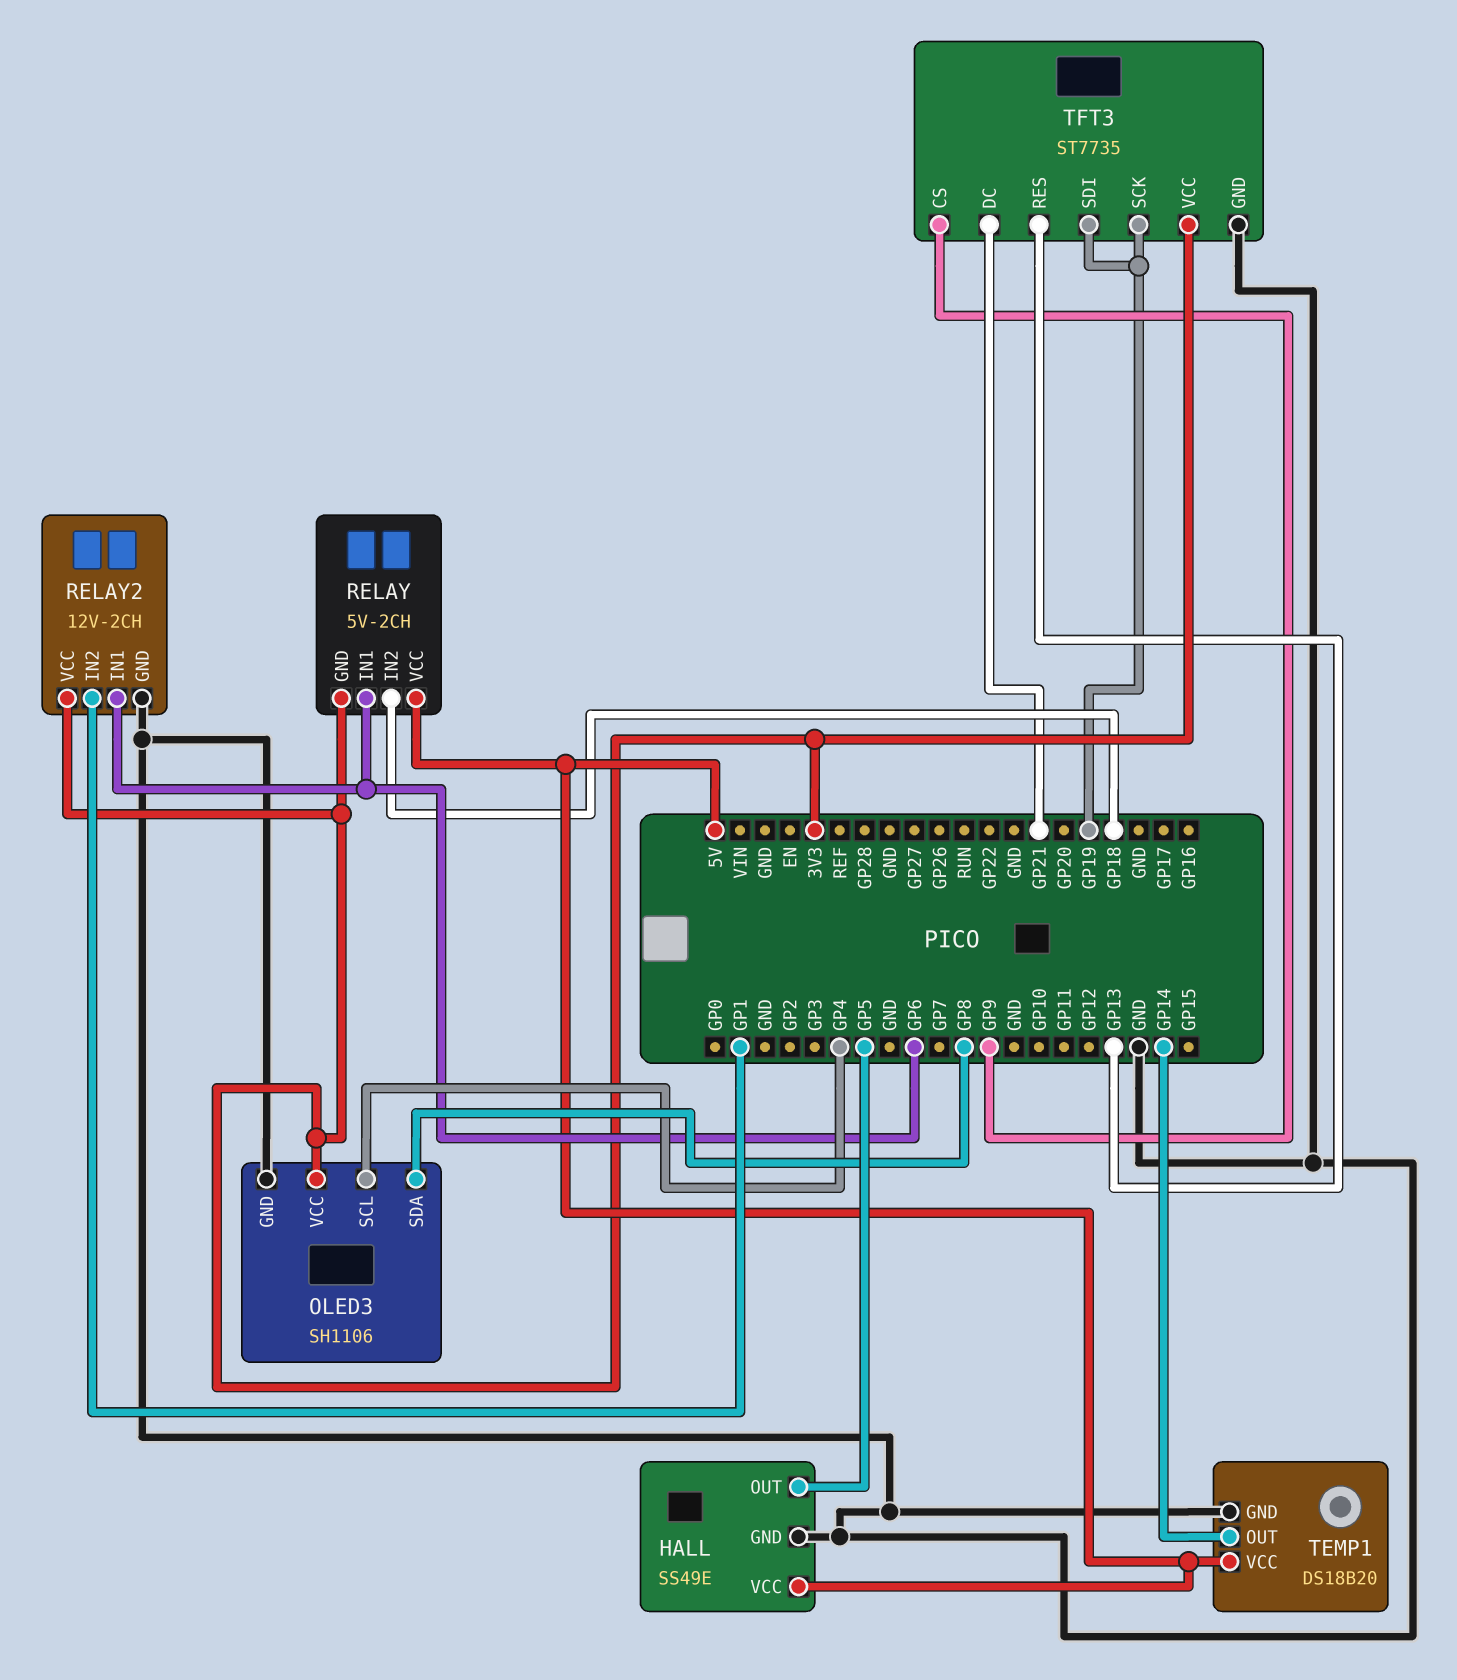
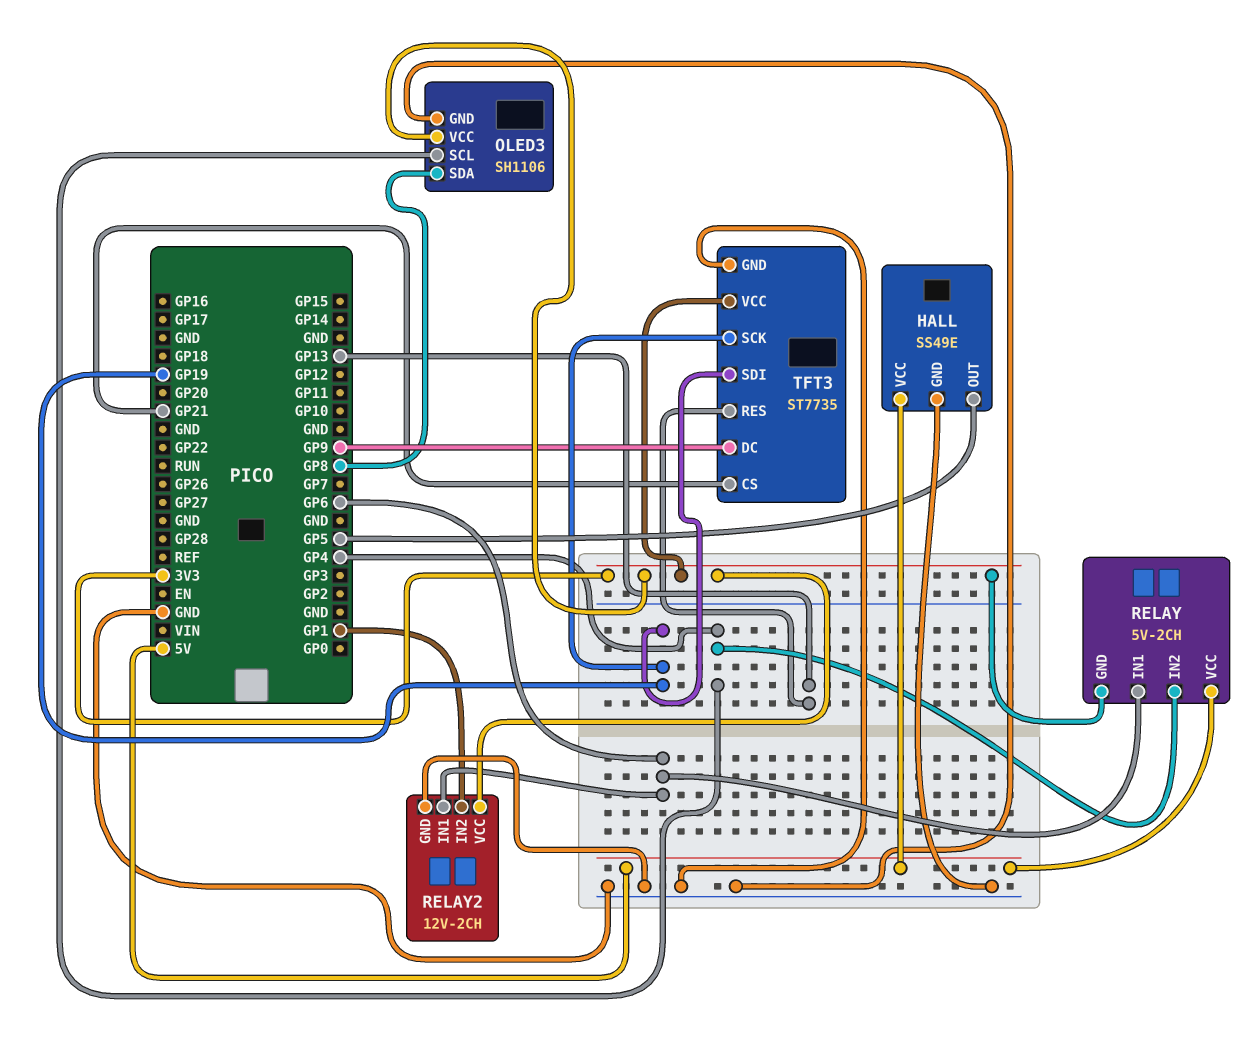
RELAY pin IN2: GP18 -> GP4
TEMP1: DS18B20 -> none
TEMP1 pin GND: GND -> none
TEMP1 pin OUT: GP14 -> none
TEMP1 pin VCC: 5V -> none
TFT3 pin CS: GP9 -> GP21
TFT3 pin DC: GP21 -> GP9

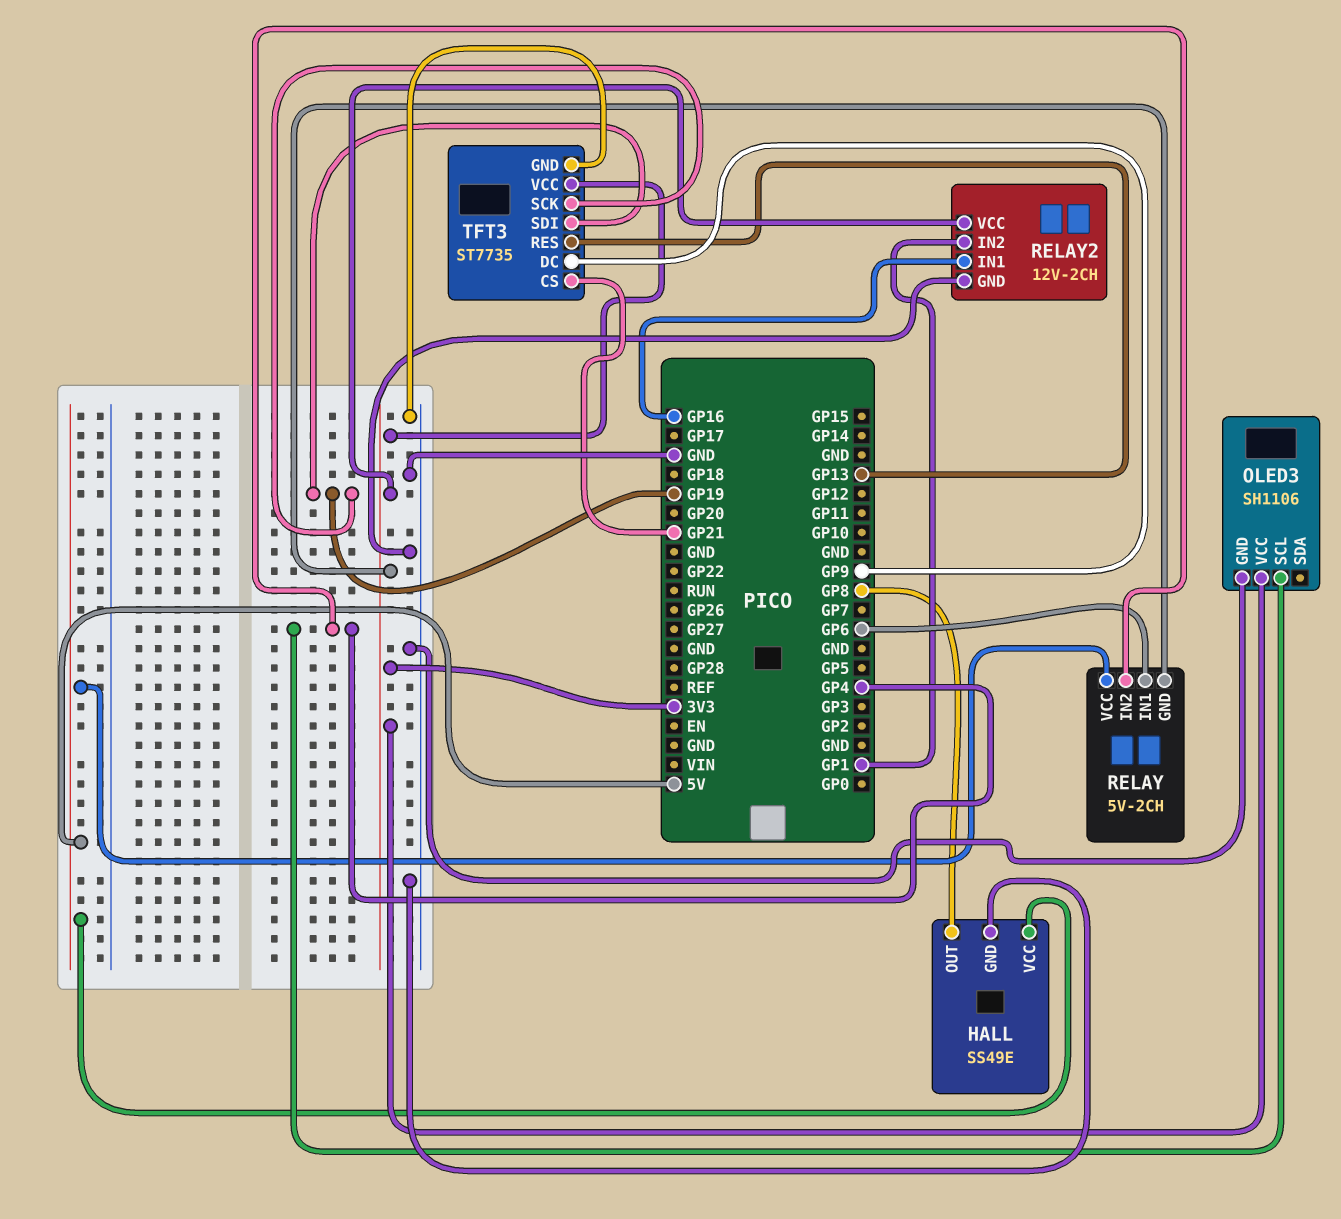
HALL pin OUT: GP5 -> GP8
OLED3 pin SDA: GP8 -> none
RELAY2 pin IN1: GP6 -> GP16

